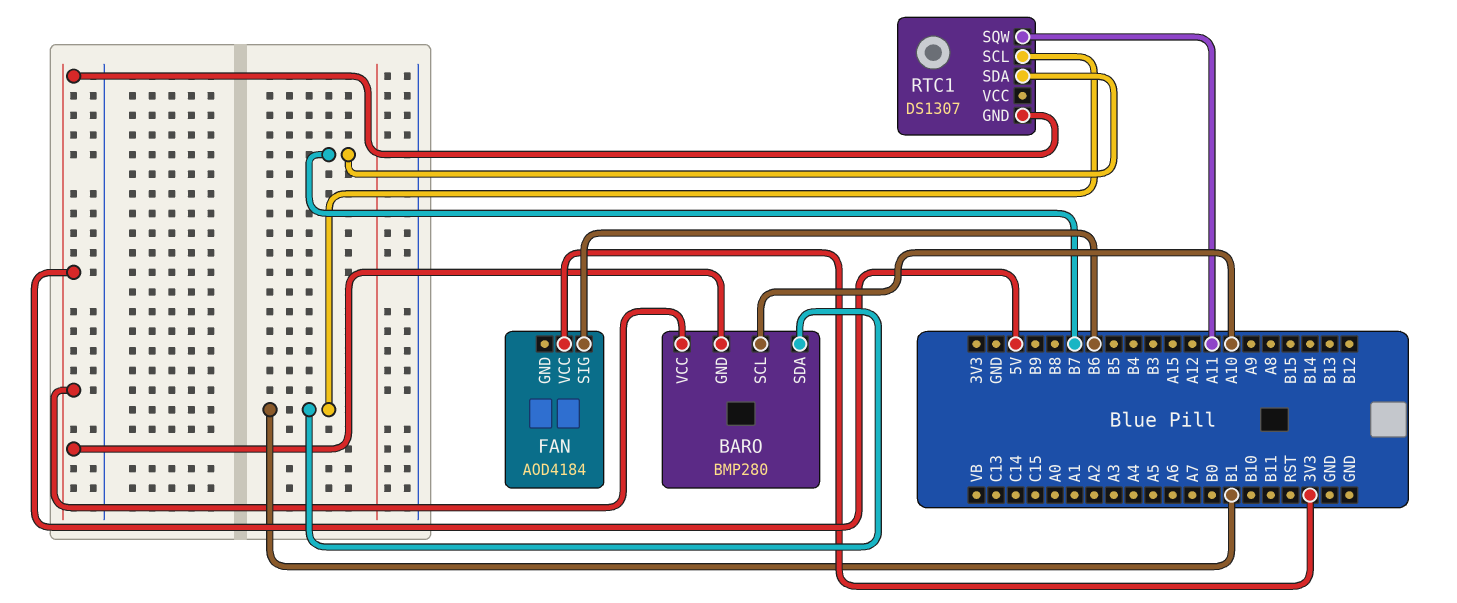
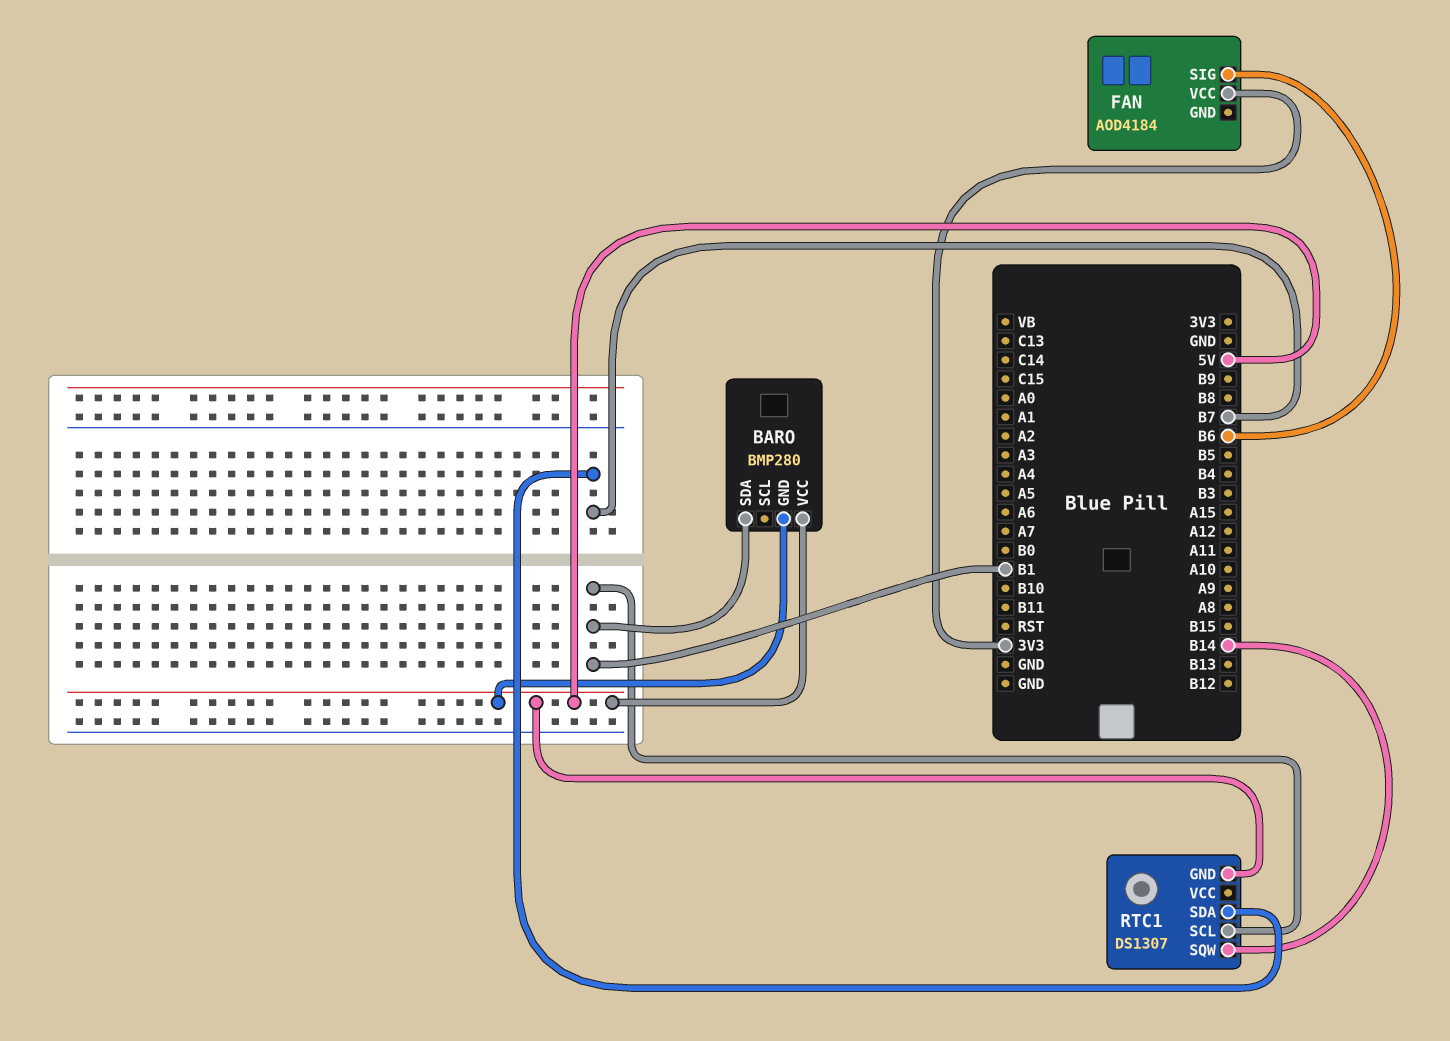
BARO pin SCL: A10 -> none
RTC1 pin SQW: A11 -> B14

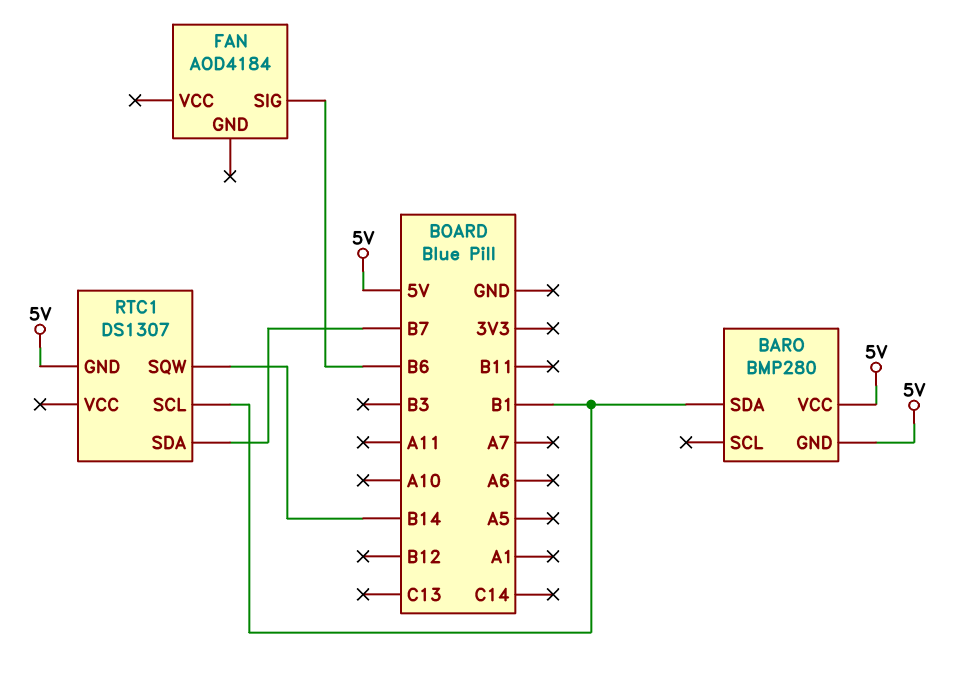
FAN pin VCC: 3V3 -> none

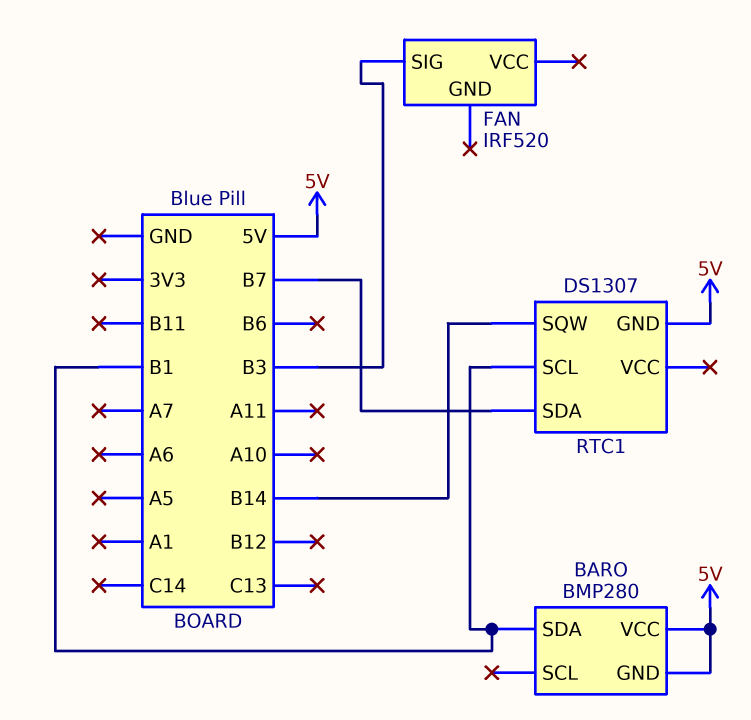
FAN: AOD4184 -> IRF520
FAN pin SIG: B6 -> B3

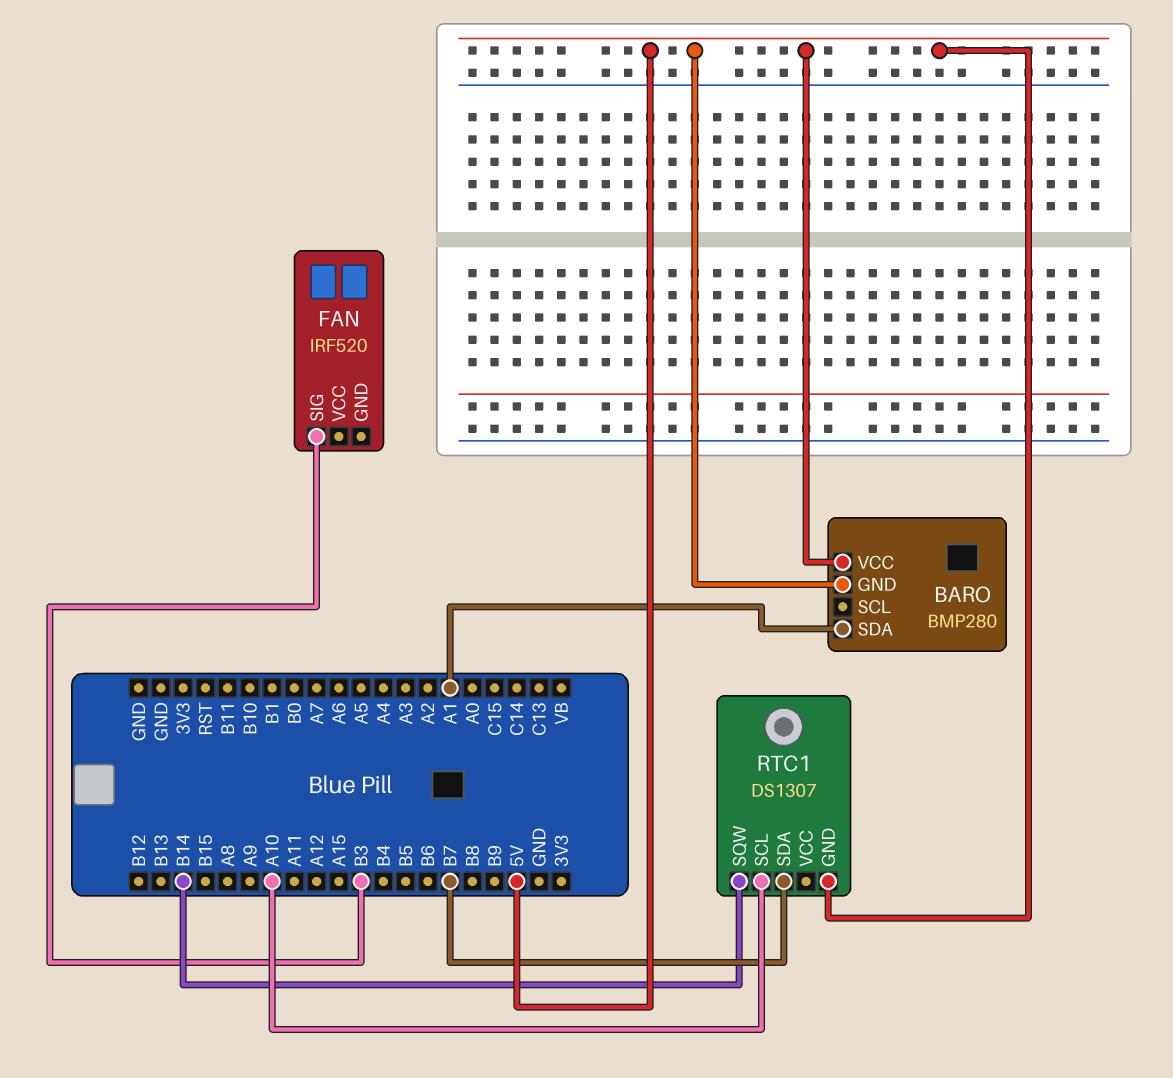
BARO pin SDA: B1 -> A1
RTC1 pin SCL: B1 -> A10

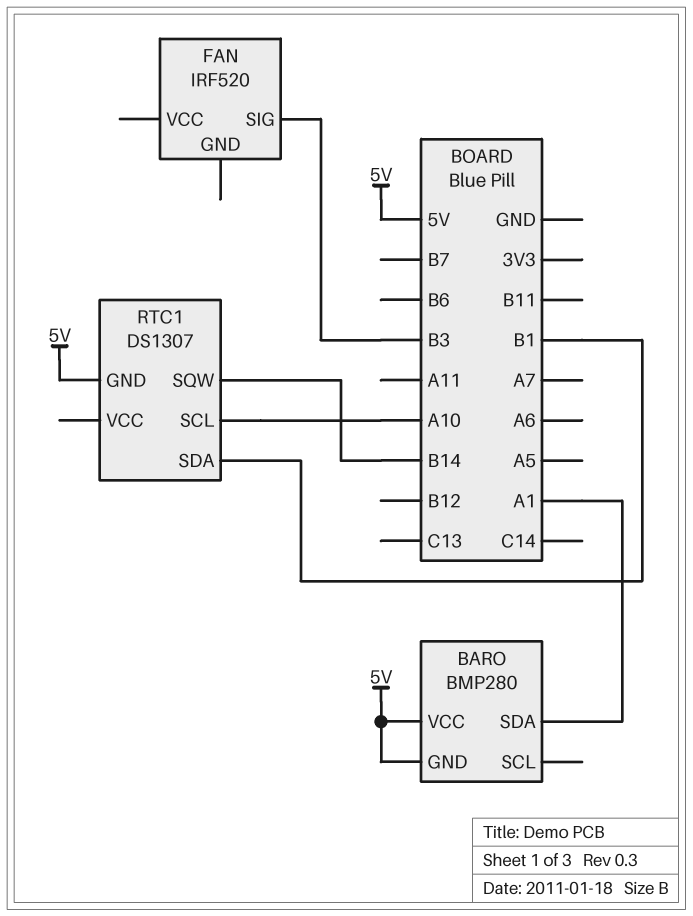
RTC1 pin SDA: B7 -> B1

